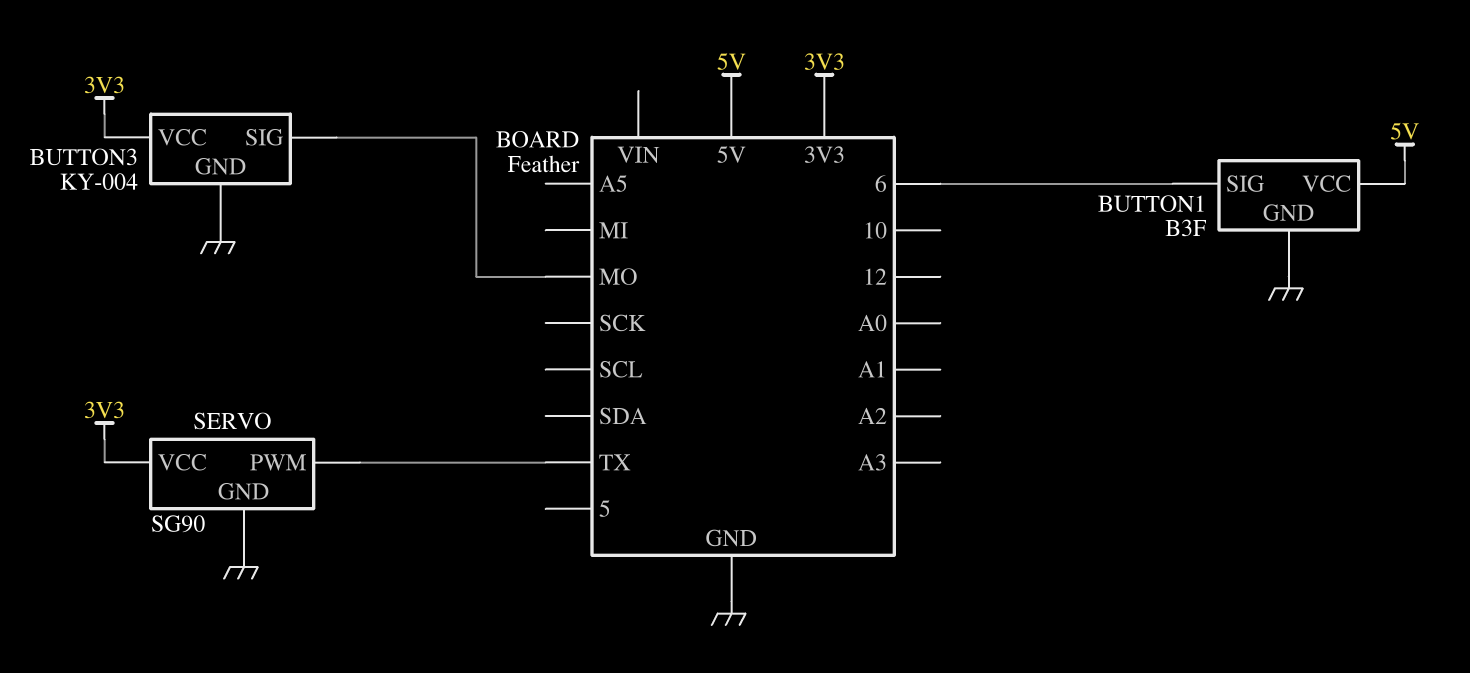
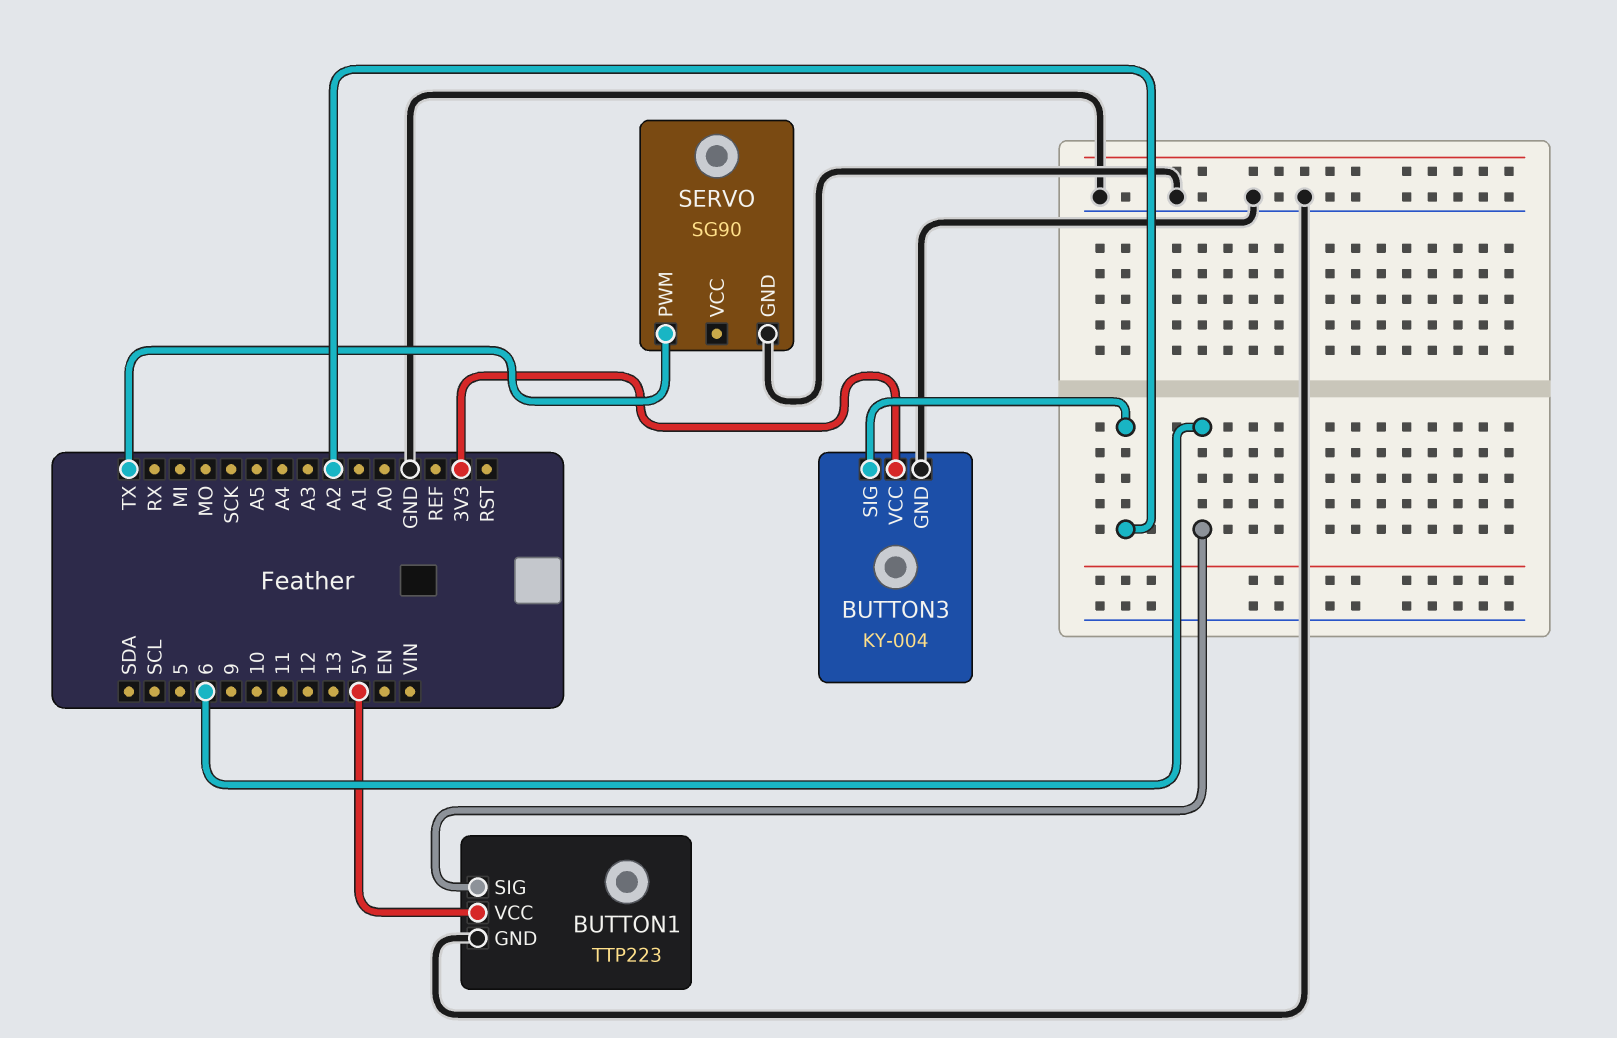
BUTTON1: B3F -> TTP223
BUTTON3 pin SIG: MO -> A2
SERVO pin VCC: 3V3 -> none

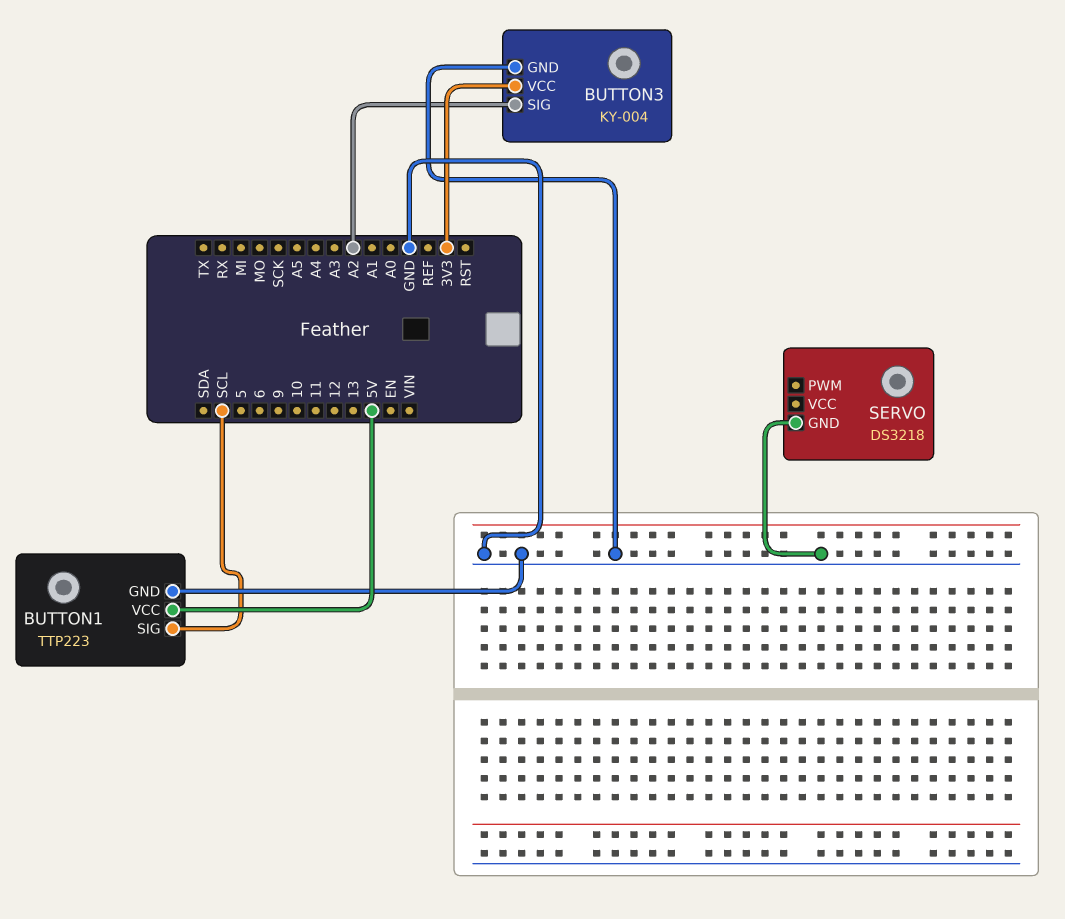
BUTTON1 pin SIG: 6 -> SCL
SERVO: SG90 -> DS3218
SERVO pin PWM: TX -> none

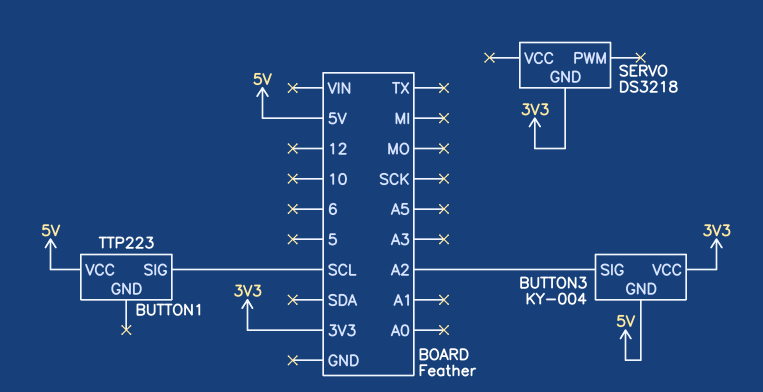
BUTTON1 pin GND: GND -> none
BUTTON3 pin GND: GND -> 5V
SERVO pin GND: GND -> 3V3

